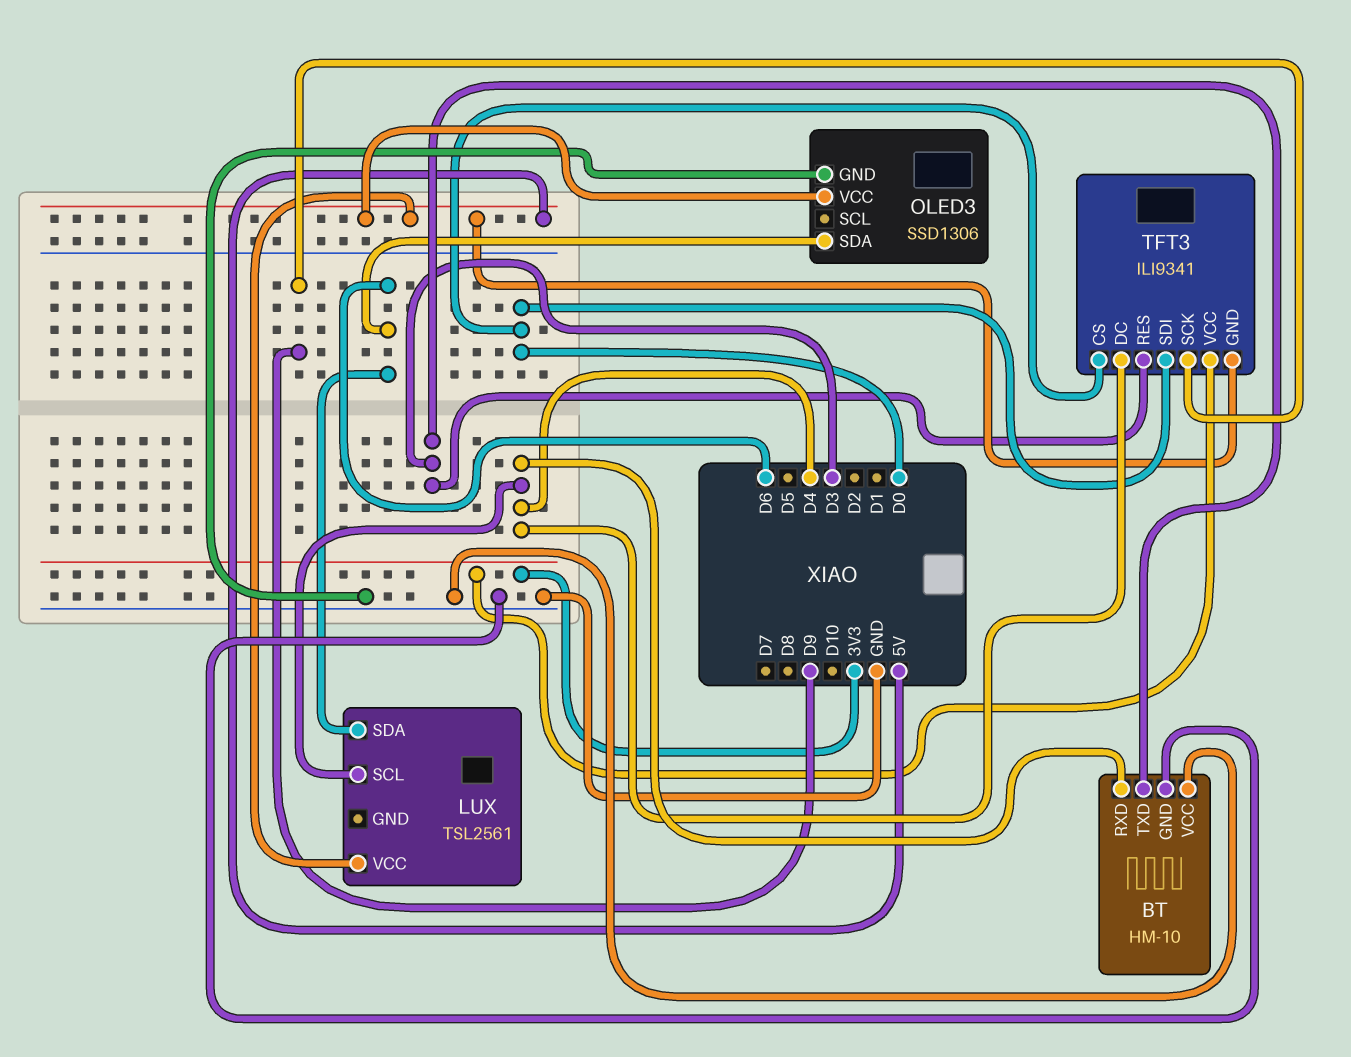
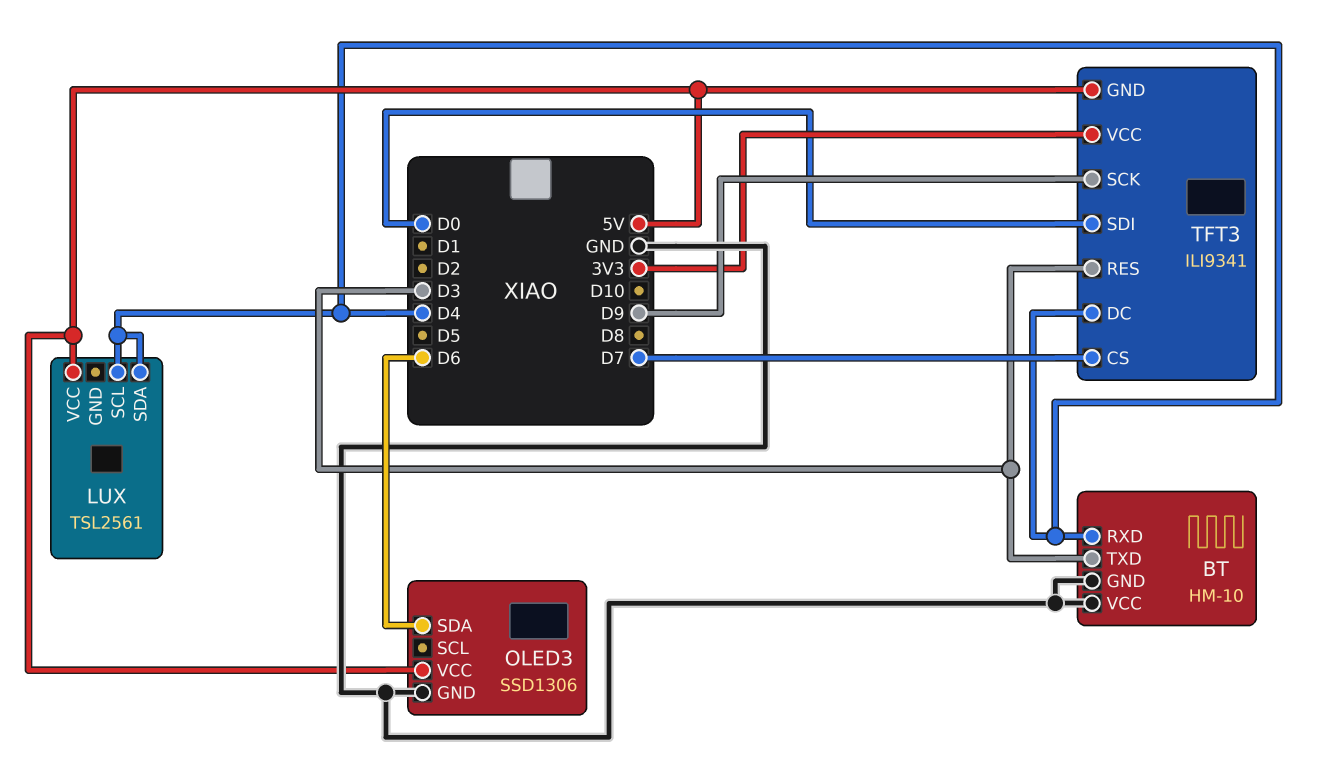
LUX pin SDA: D6 -> D4
TFT3 pin CS: D0 -> D7

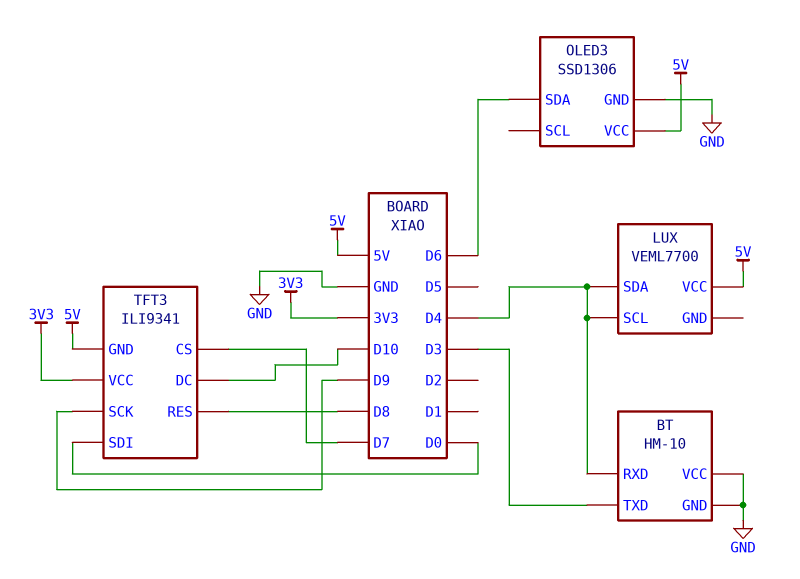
LUX: TSL2561 -> VEML7700
TFT3 pin DC: D4 -> D10
TFT3 pin RES: D3 -> D8

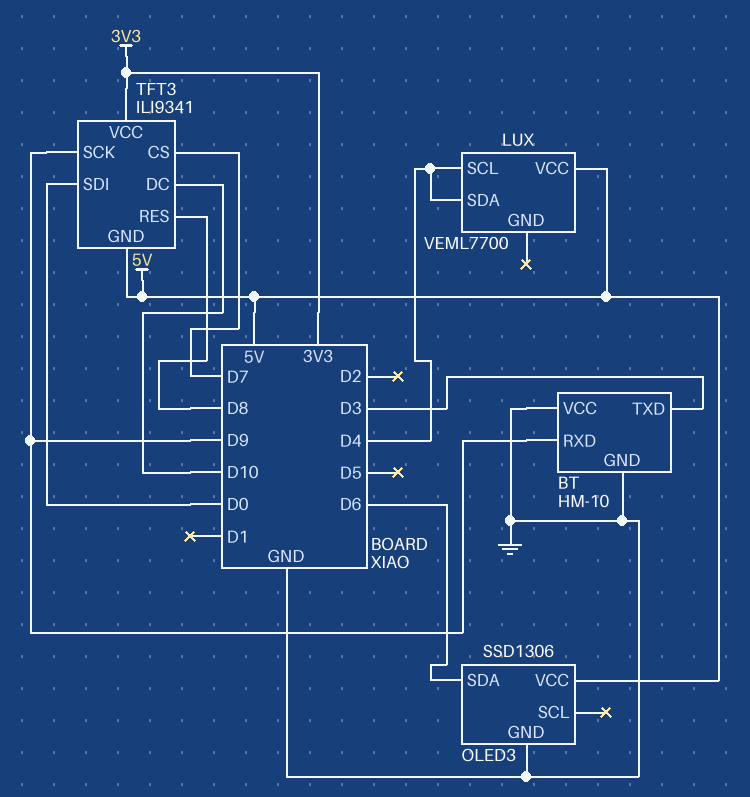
BT pin RXD: D4 -> D9

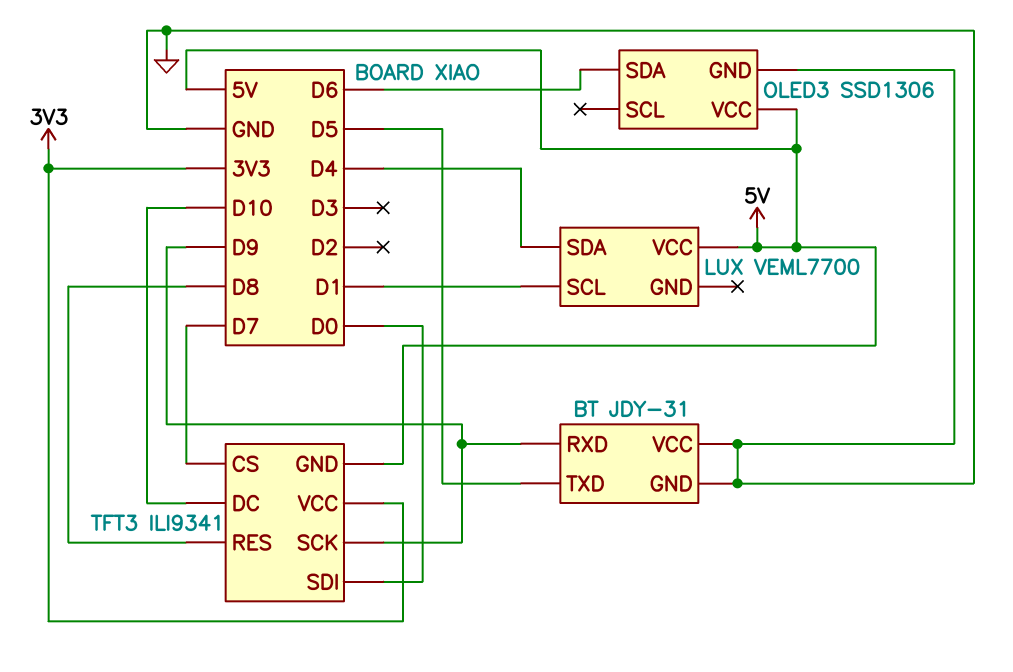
BT: HM-10 -> JDY-31
BT pin TXD: D3 -> D5
LUX pin SCL: D4 -> D1

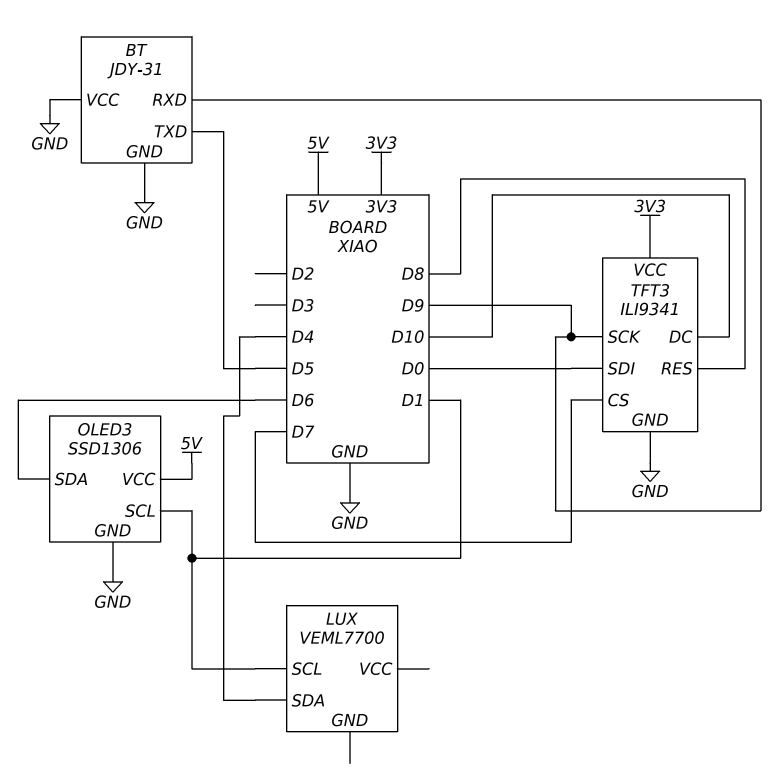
LUX pin VCC: 5V -> none
OLED3 pin SCL: none -> D1
TFT3 pin GND: 5V -> GND

